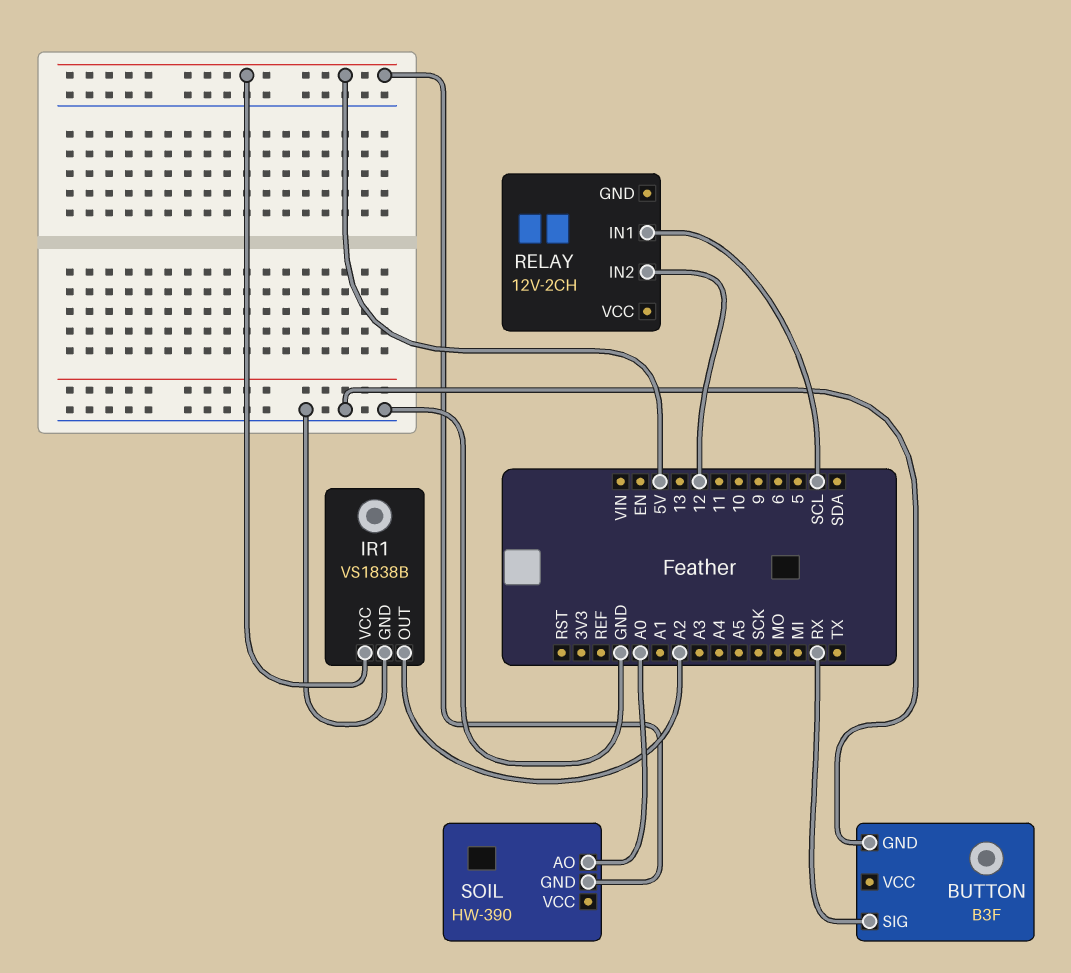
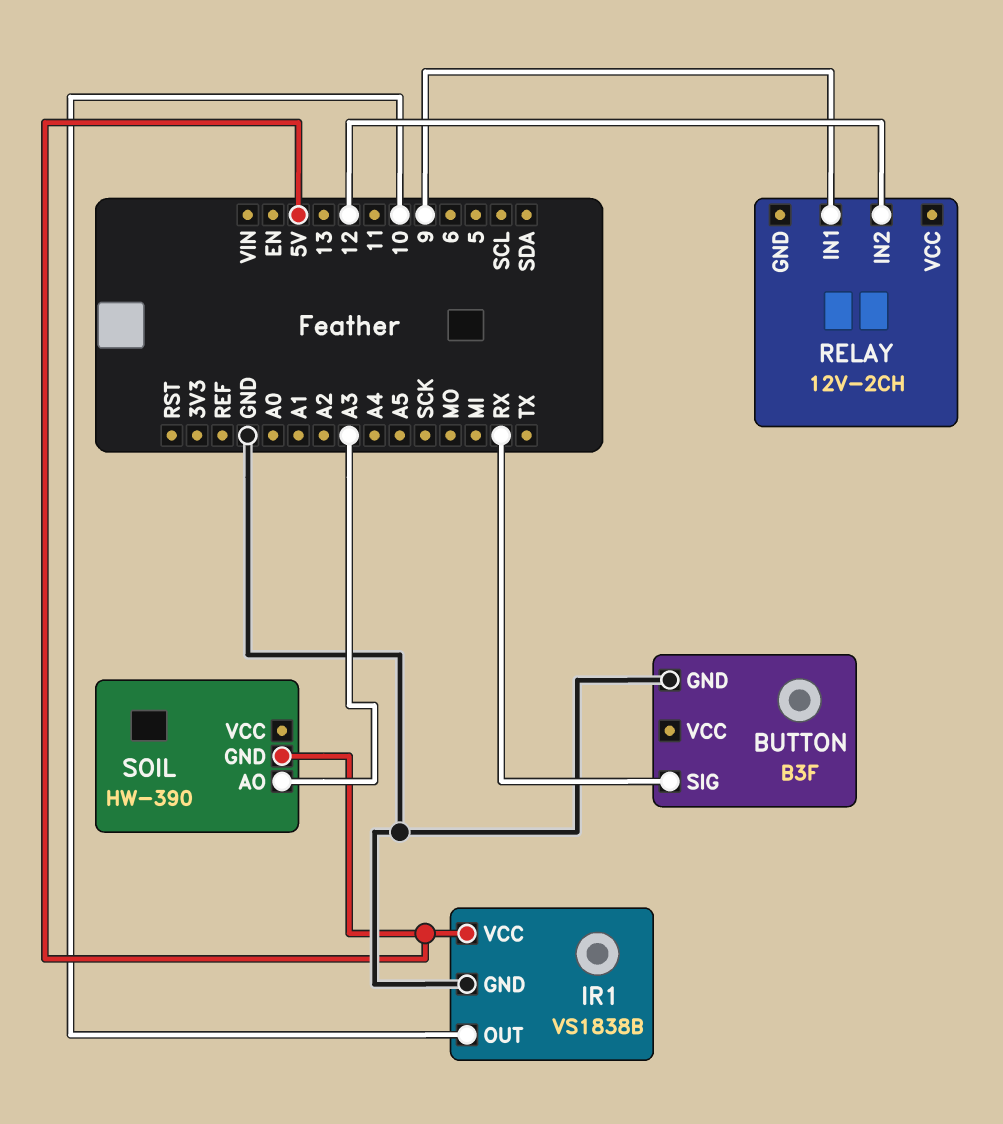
IR1 pin OUT: A2 -> 10
RELAY pin IN1: SCL -> 9
SOIL pin AO: A0 -> A3

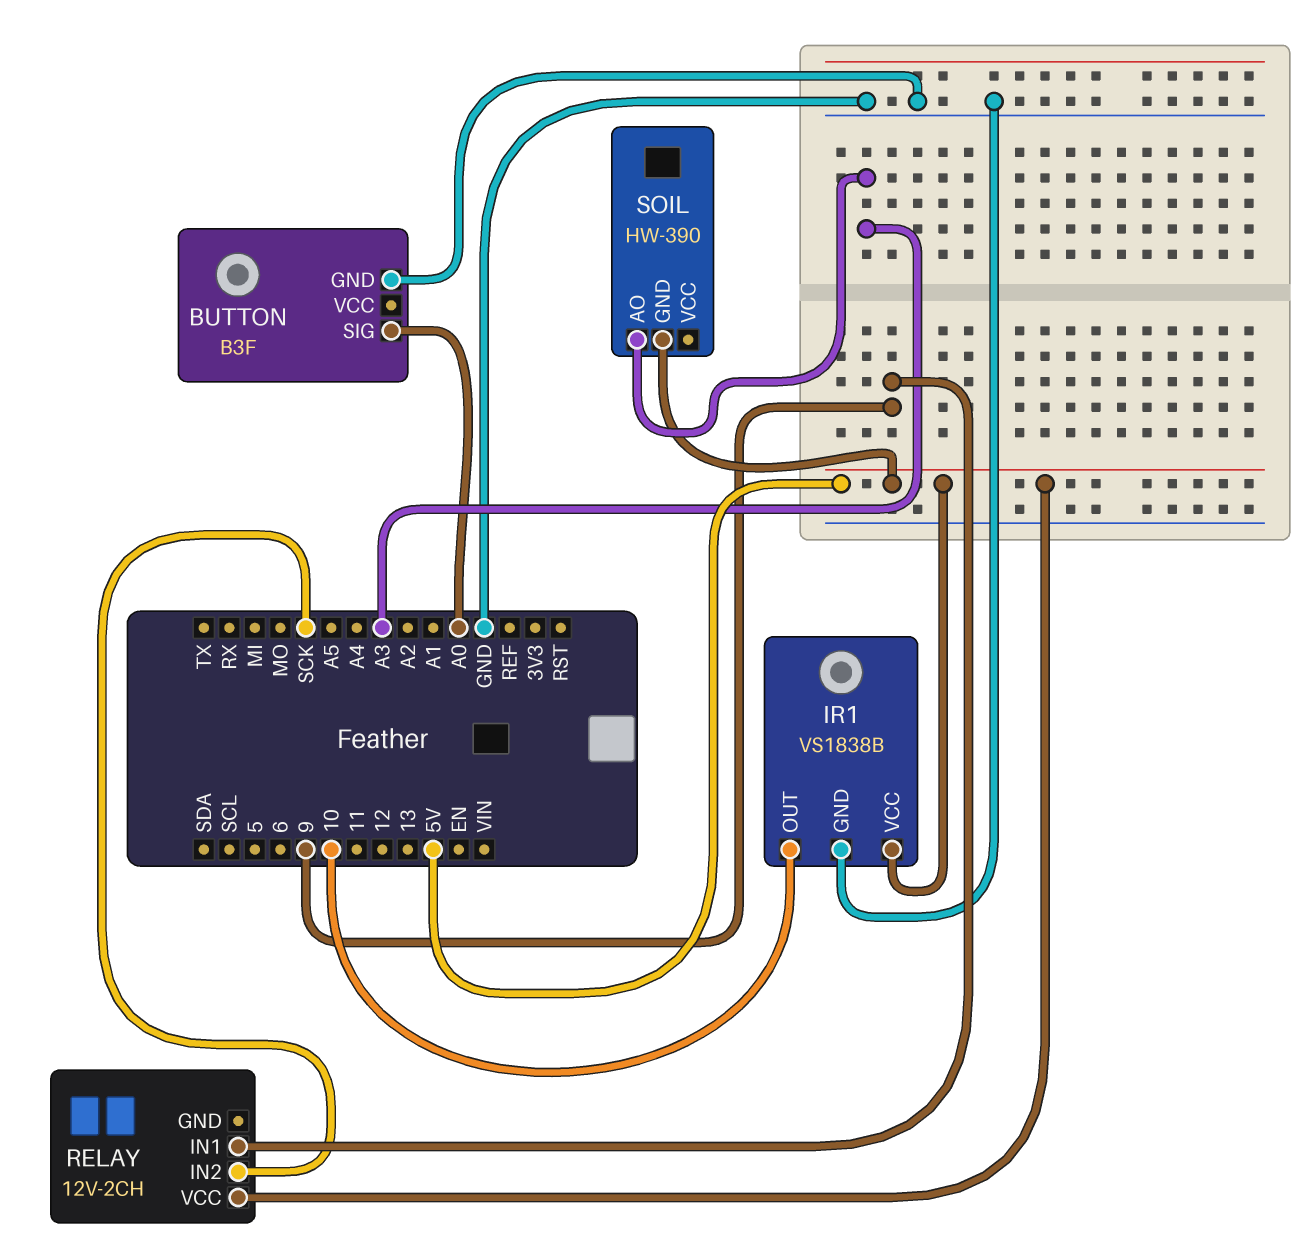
BUTTON pin SIG: RX -> A0
RELAY pin IN2: 12 -> SCK
RELAY pin VCC: none -> 5V

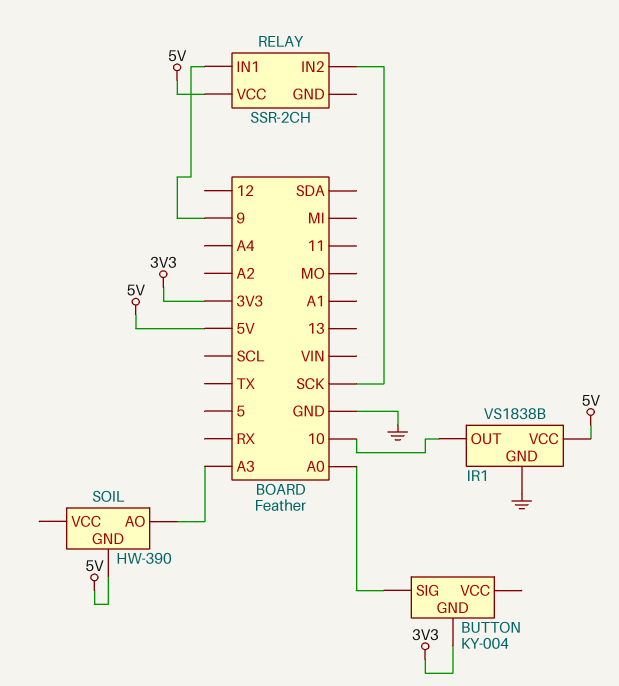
BUTTON: B3F -> KY-004
BUTTON pin GND: GND -> 3V3
RELAY: 12V-2CH -> SSR-2CH

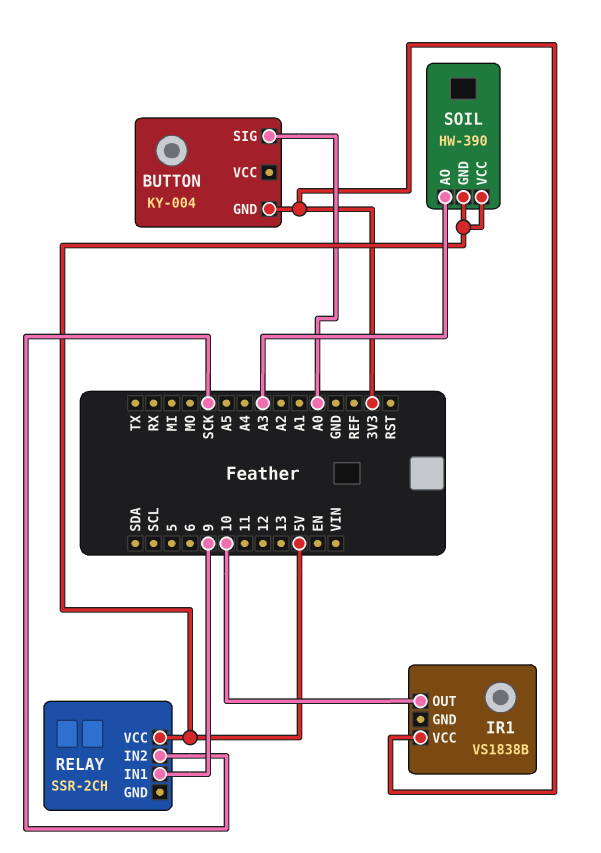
IR1 pin GND: GND -> none
IR1 pin VCC: 5V -> 3V3
SOIL pin VCC: none -> 5V

